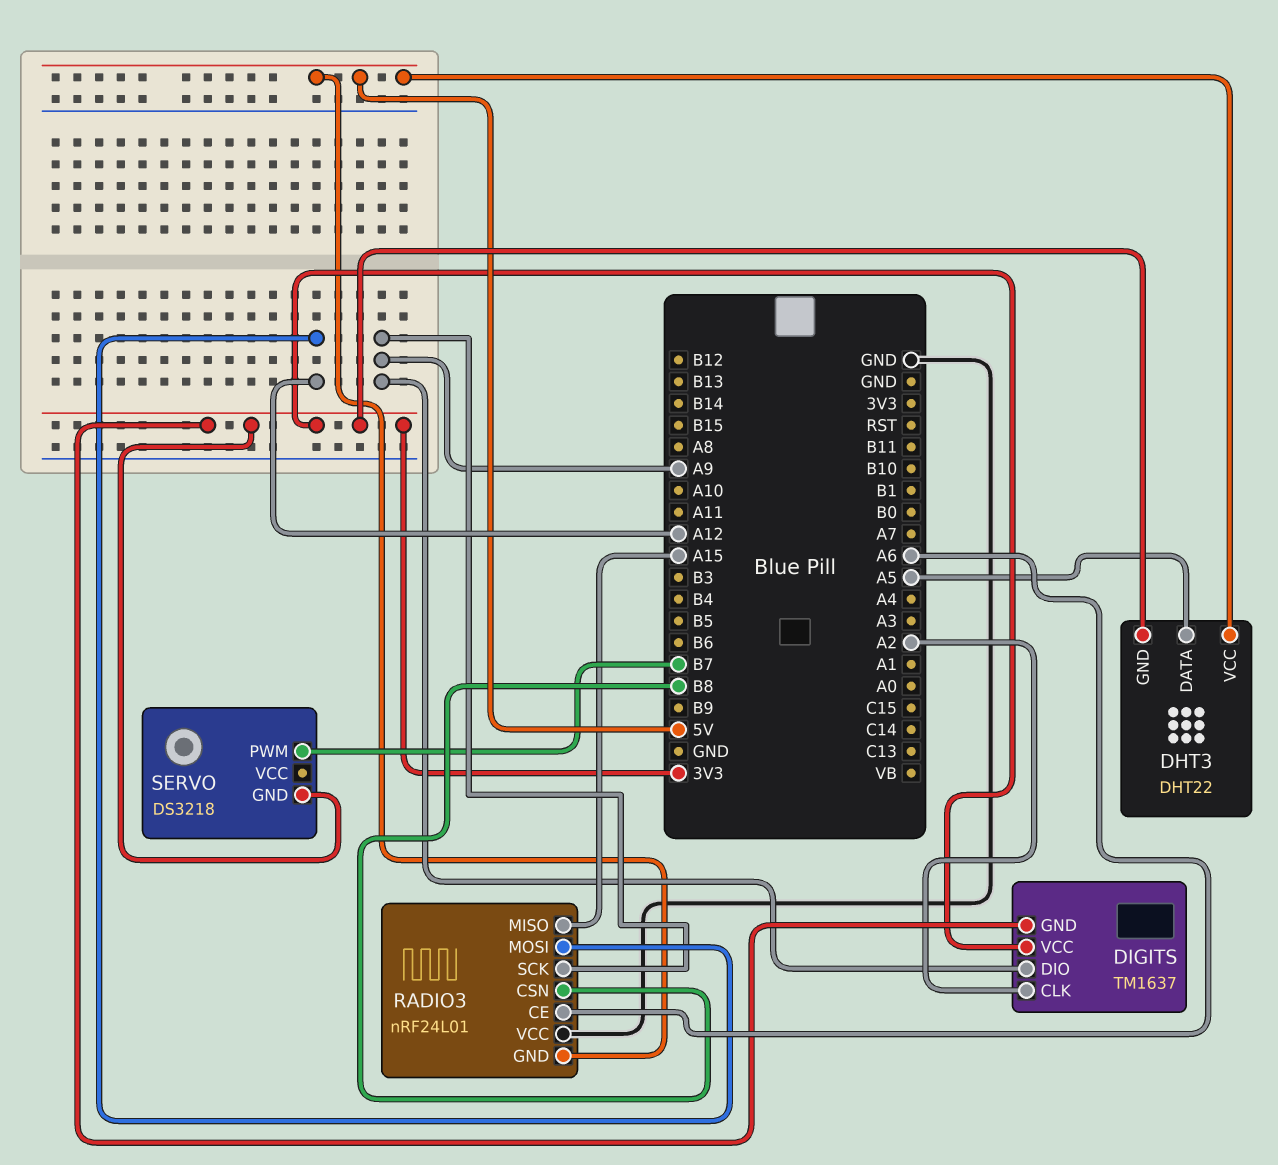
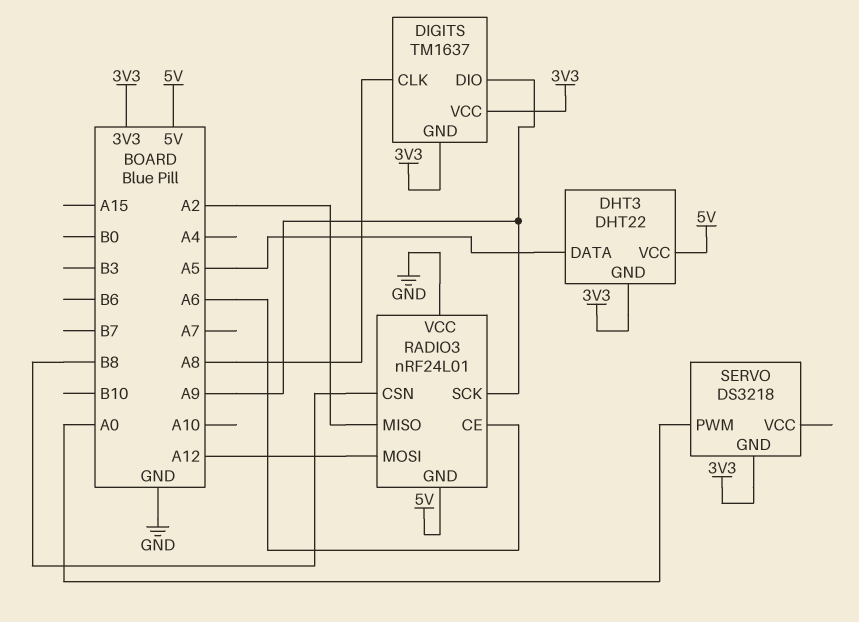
DIGITS pin CLK: A2 -> A8
RADIO3 pin MISO: A15 -> A2
SERVO pin PWM: B7 -> A0

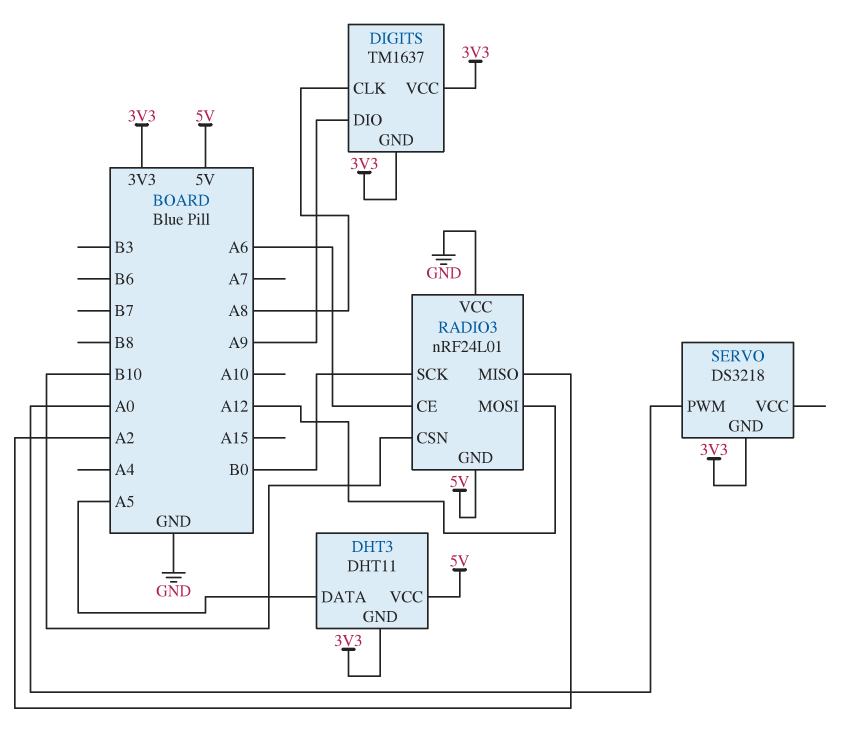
DHT3: DHT22 -> DHT11
RADIO3 pin CSN: B8 -> B10
RADIO3 pin SCK: A9 -> B0

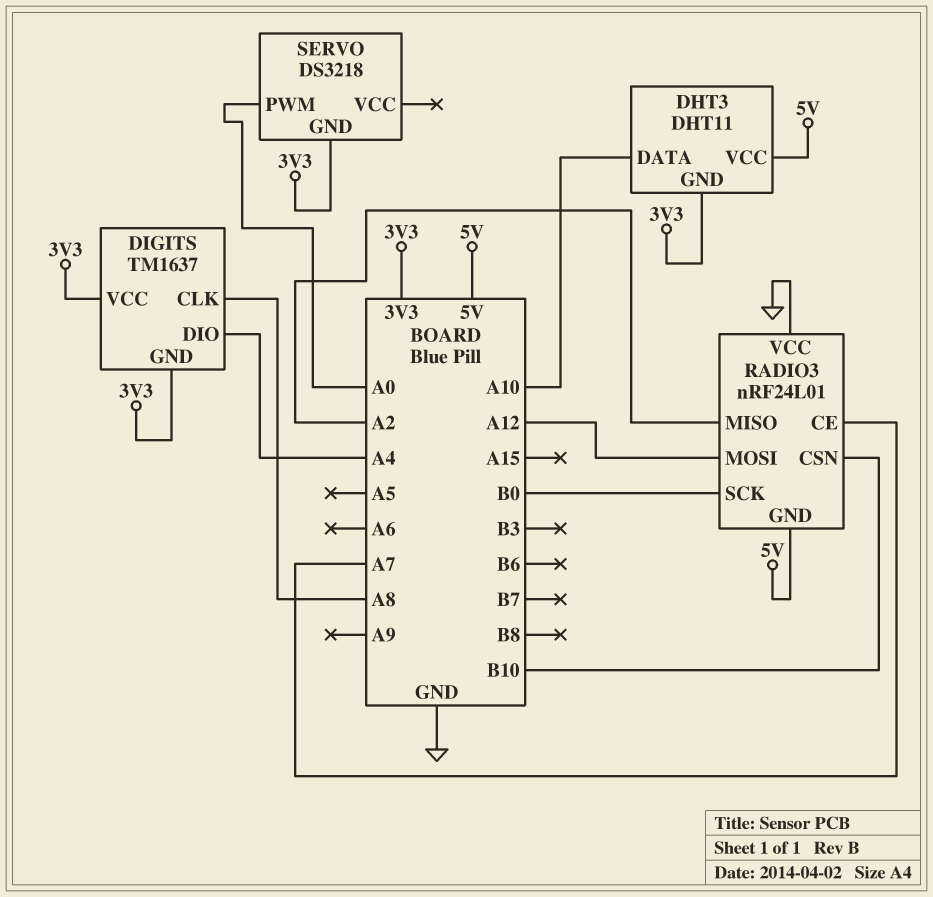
DHT3 pin DATA: A5 -> A10
DIGITS pin DIO: A9 -> A4
RADIO3 pin CE: A6 -> A7

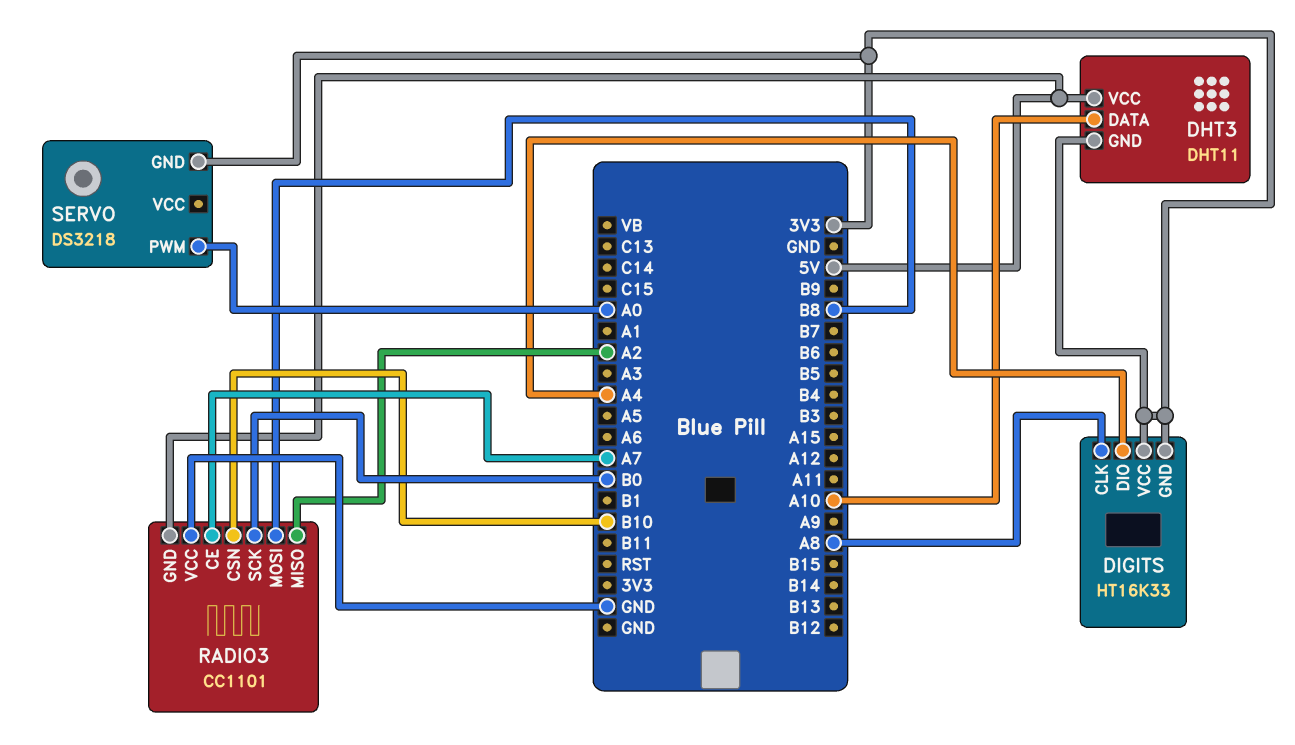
DIGITS: TM1637 -> HT16K33
RADIO3: nRF24L01 -> CC1101
RADIO3 pin MOSI: A12 -> B8

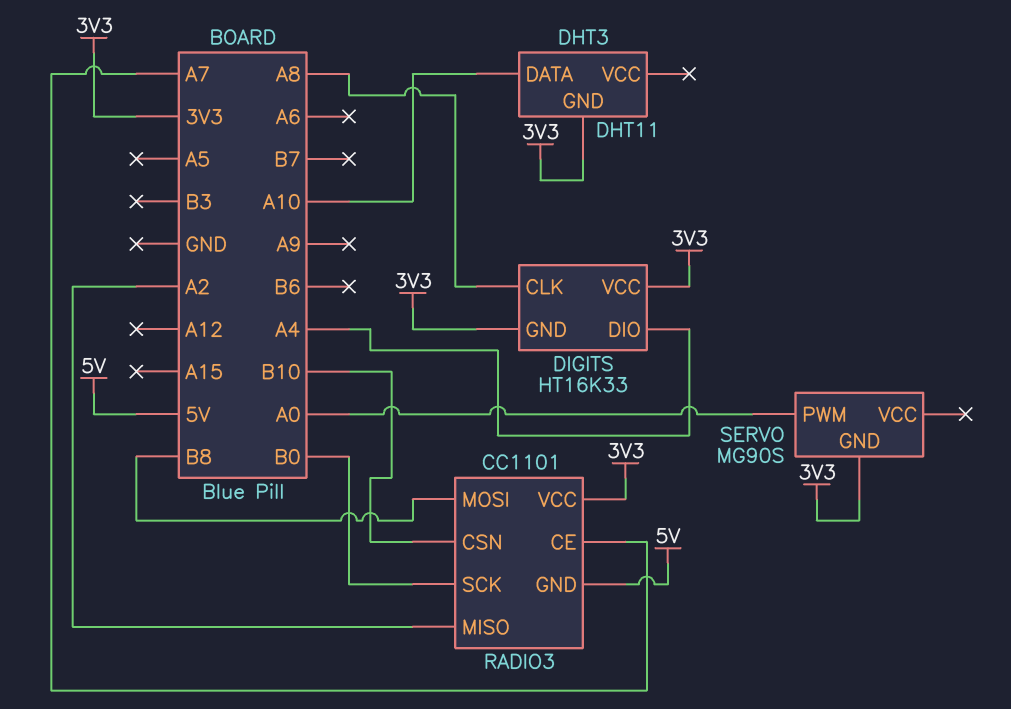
DHT3 pin VCC: 5V -> none
RADIO3 pin VCC: GND -> 3V3
SERVO: DS3218 -> MG90S

